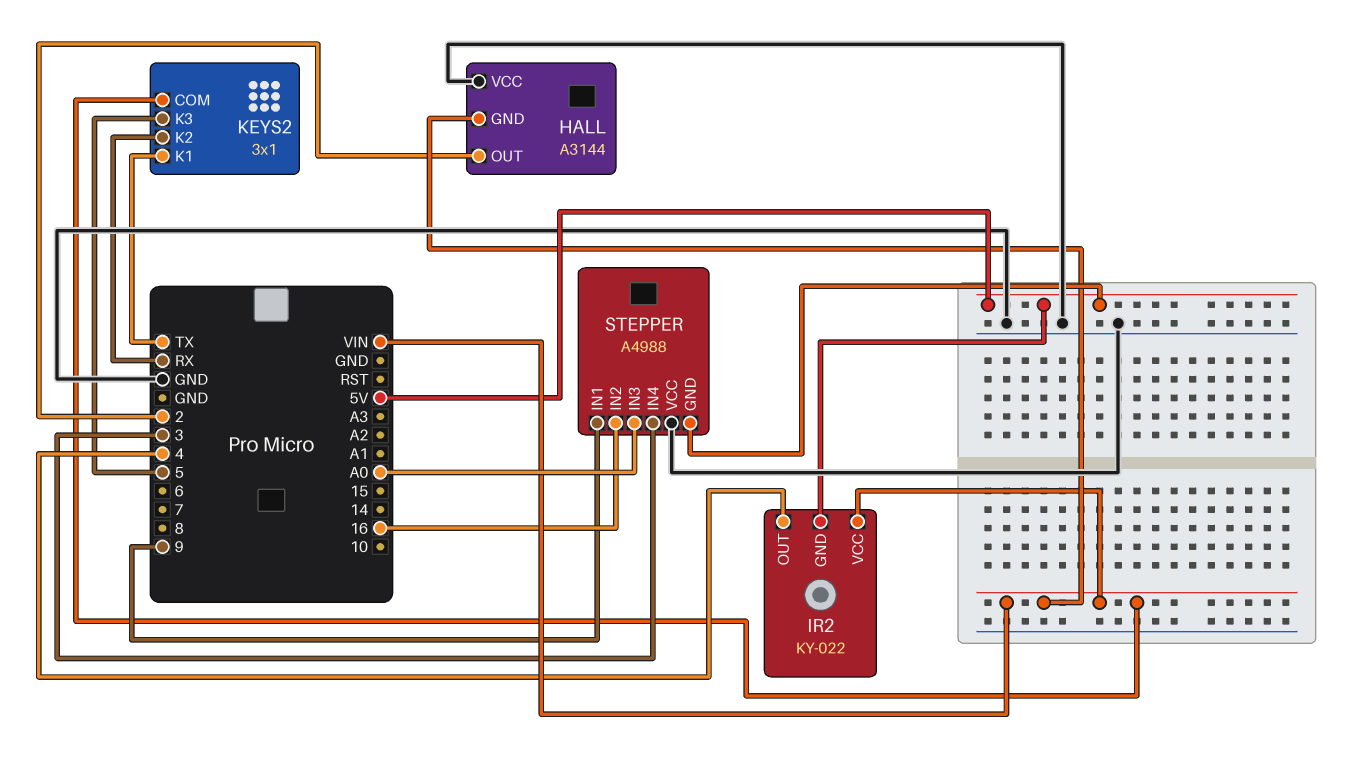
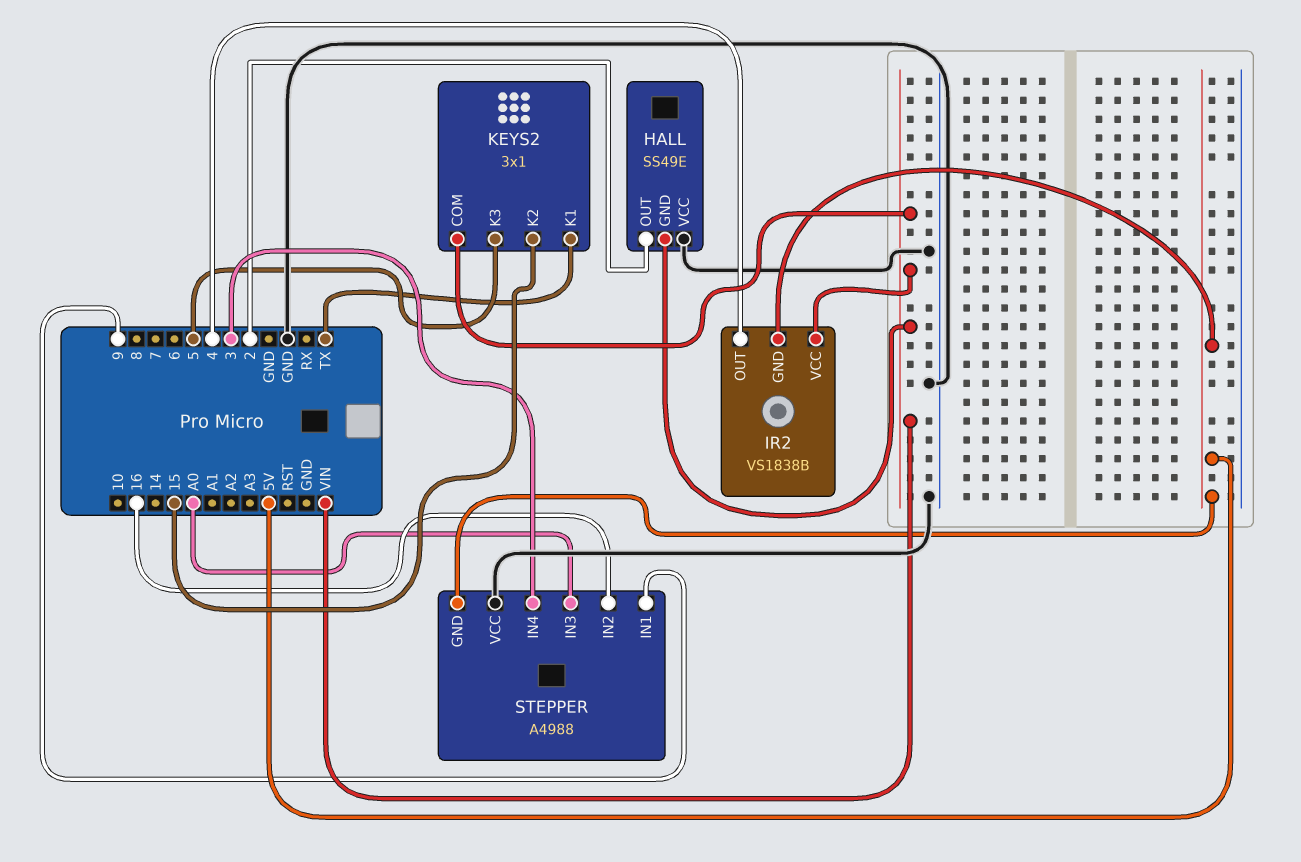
HALL: A3144 -> SS49E
IR2: KY-022 -> VS1838B
KEYS2 pin K2: RX -> 15

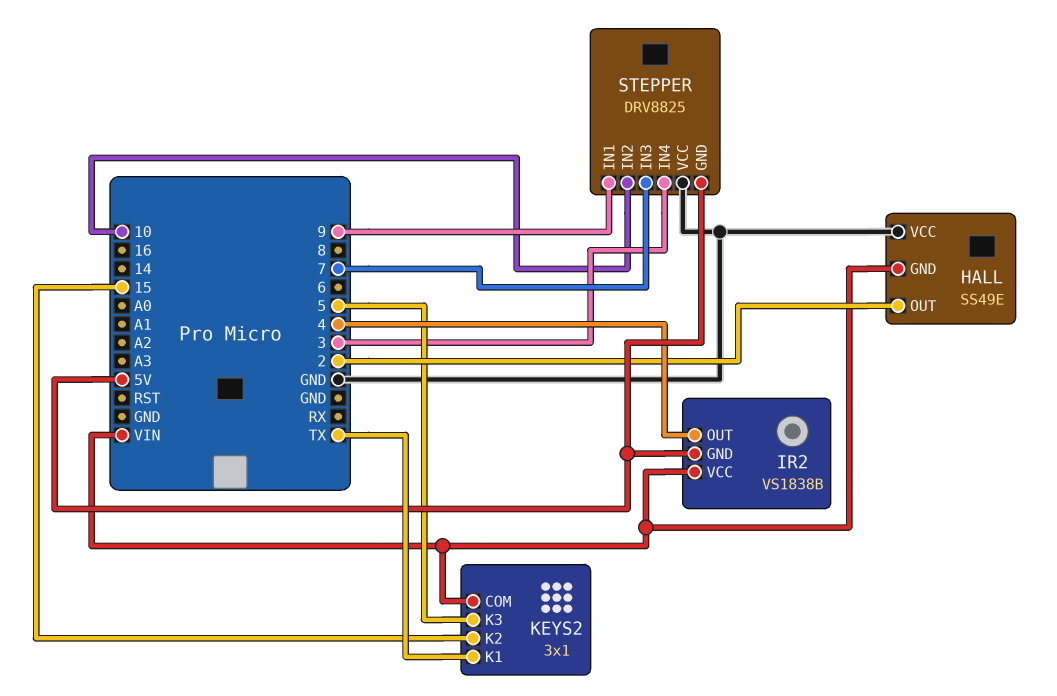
STEPPER: A4988 -> DRV8825
STEPPER pin IN2: 16 -> 10
STEPPER pin IN3: A0 -> 7

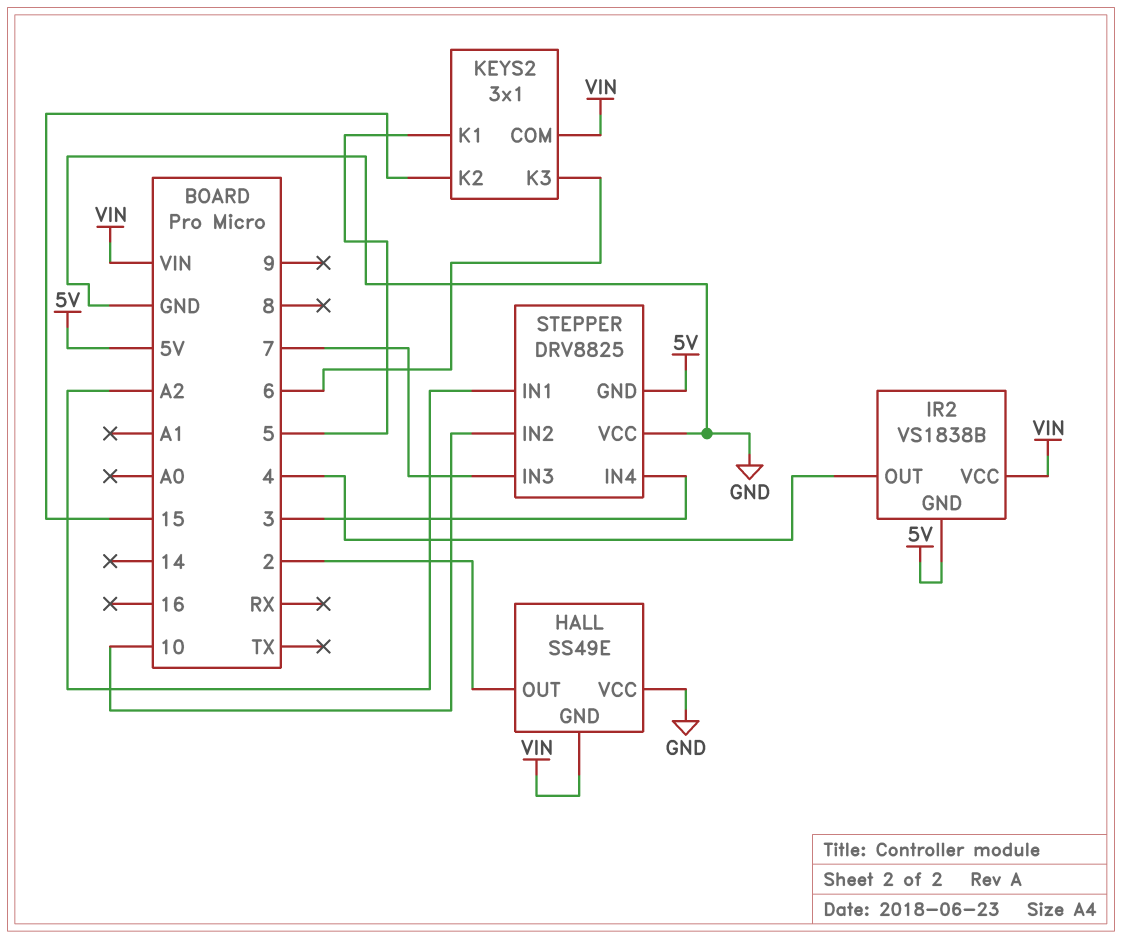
KEYS2 pin K1: TX -> 5
KEYS2 pin K3: 5 -> 6
STEPPER pin IN1: 9 -> A2

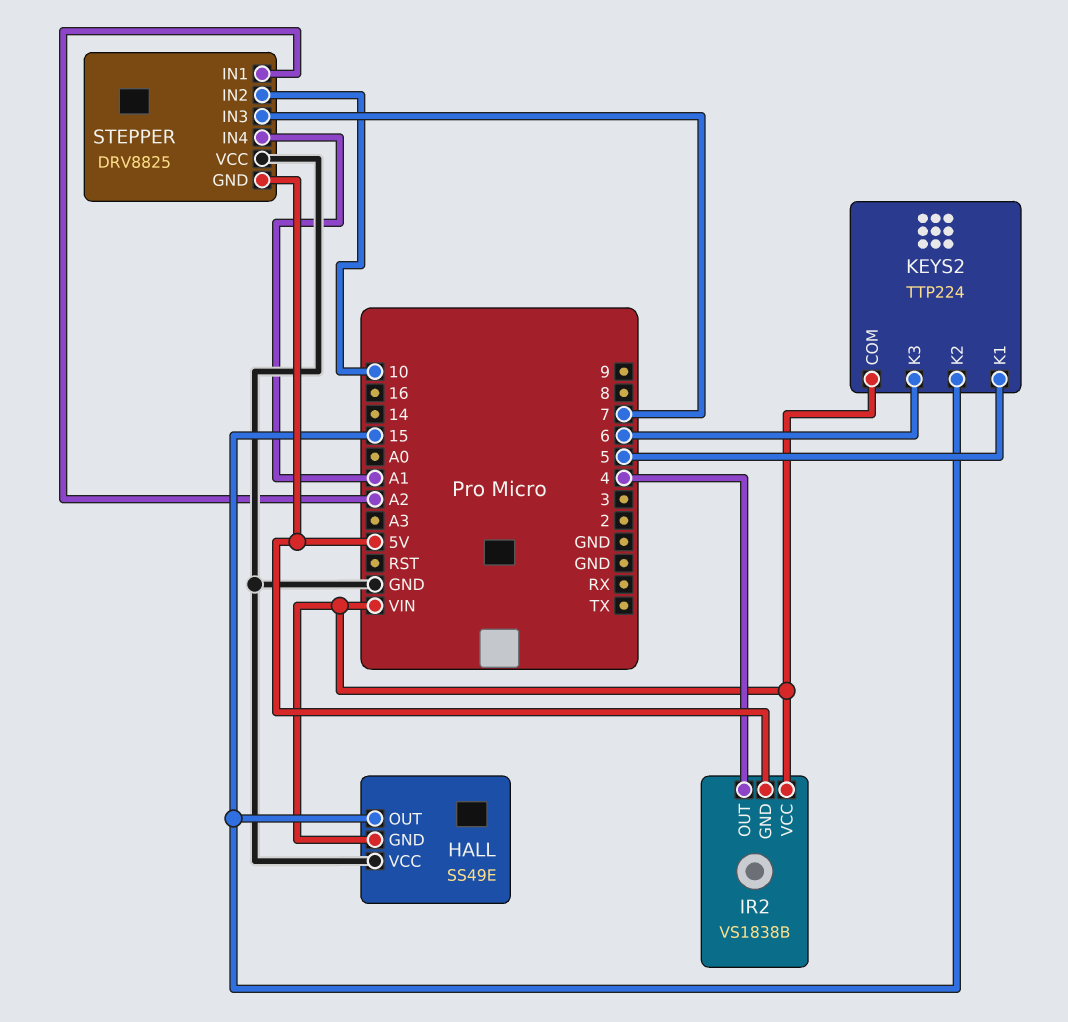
HALL pin OUT: 2 -> 15
KEYS2: 3x1 -> TTP224
STEPPER pin IN4: 3 -> A1

